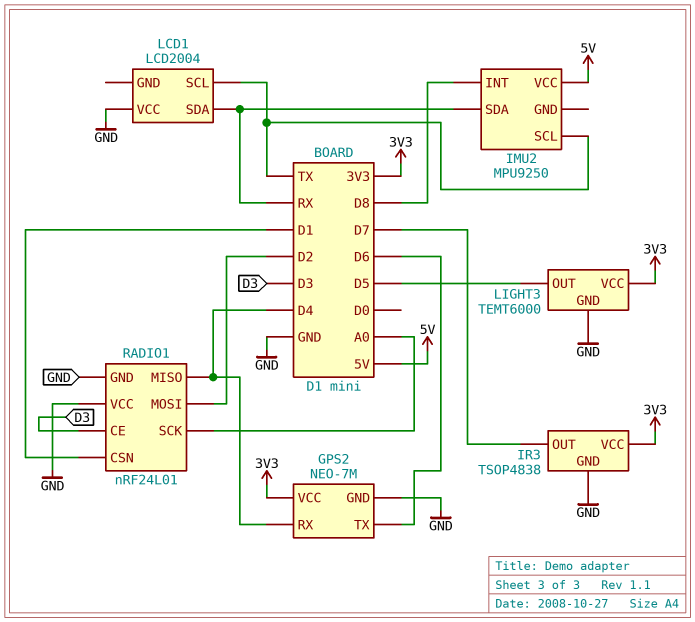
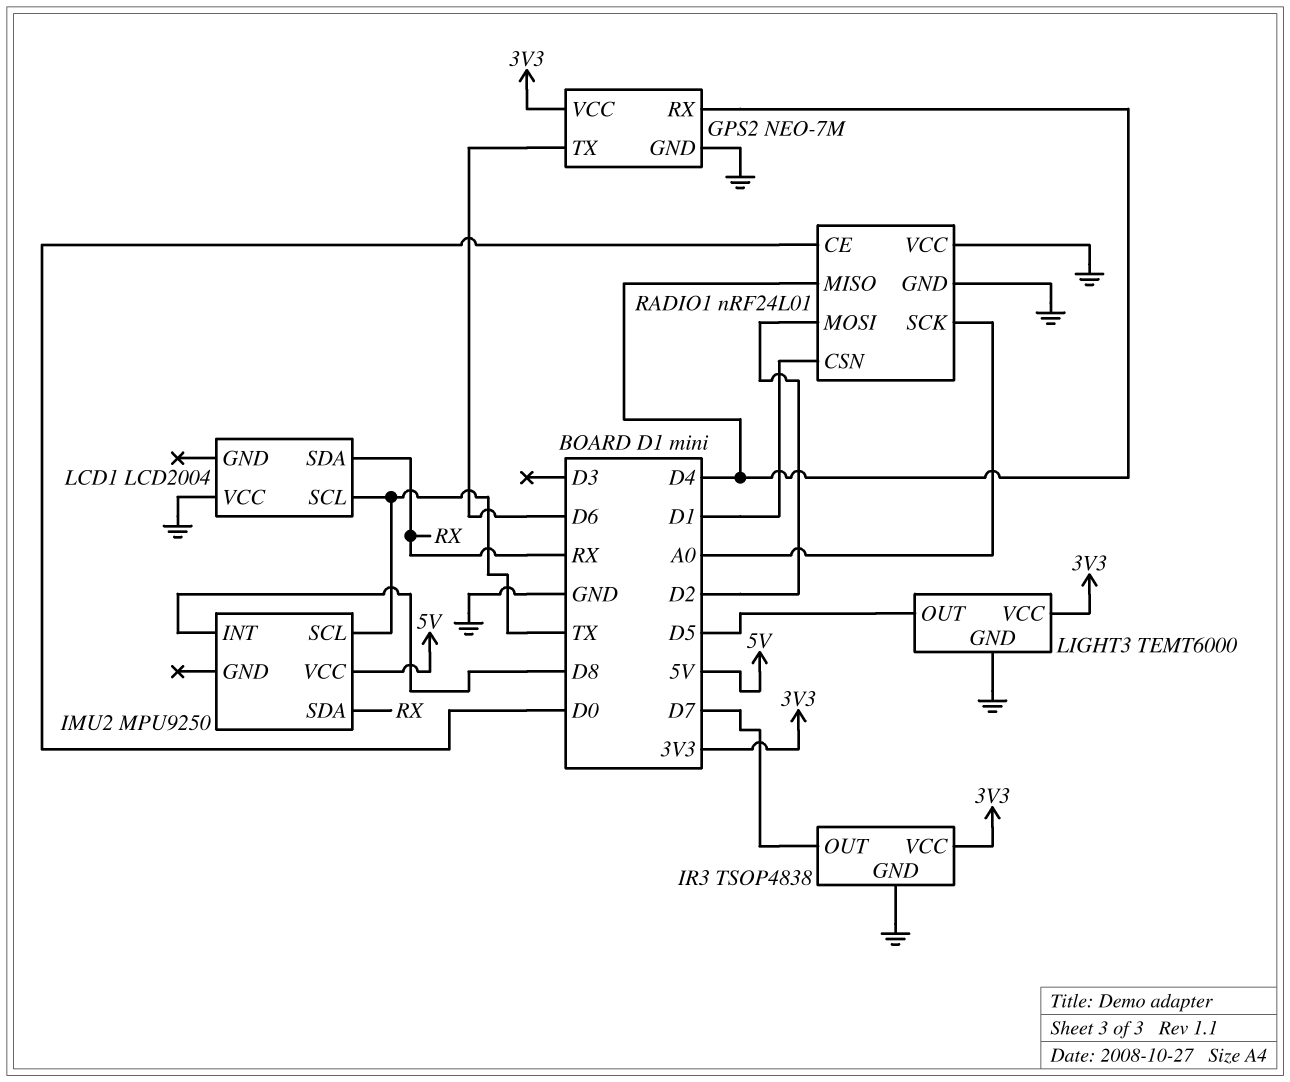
RADIO1 pin CE: D3 -> D0

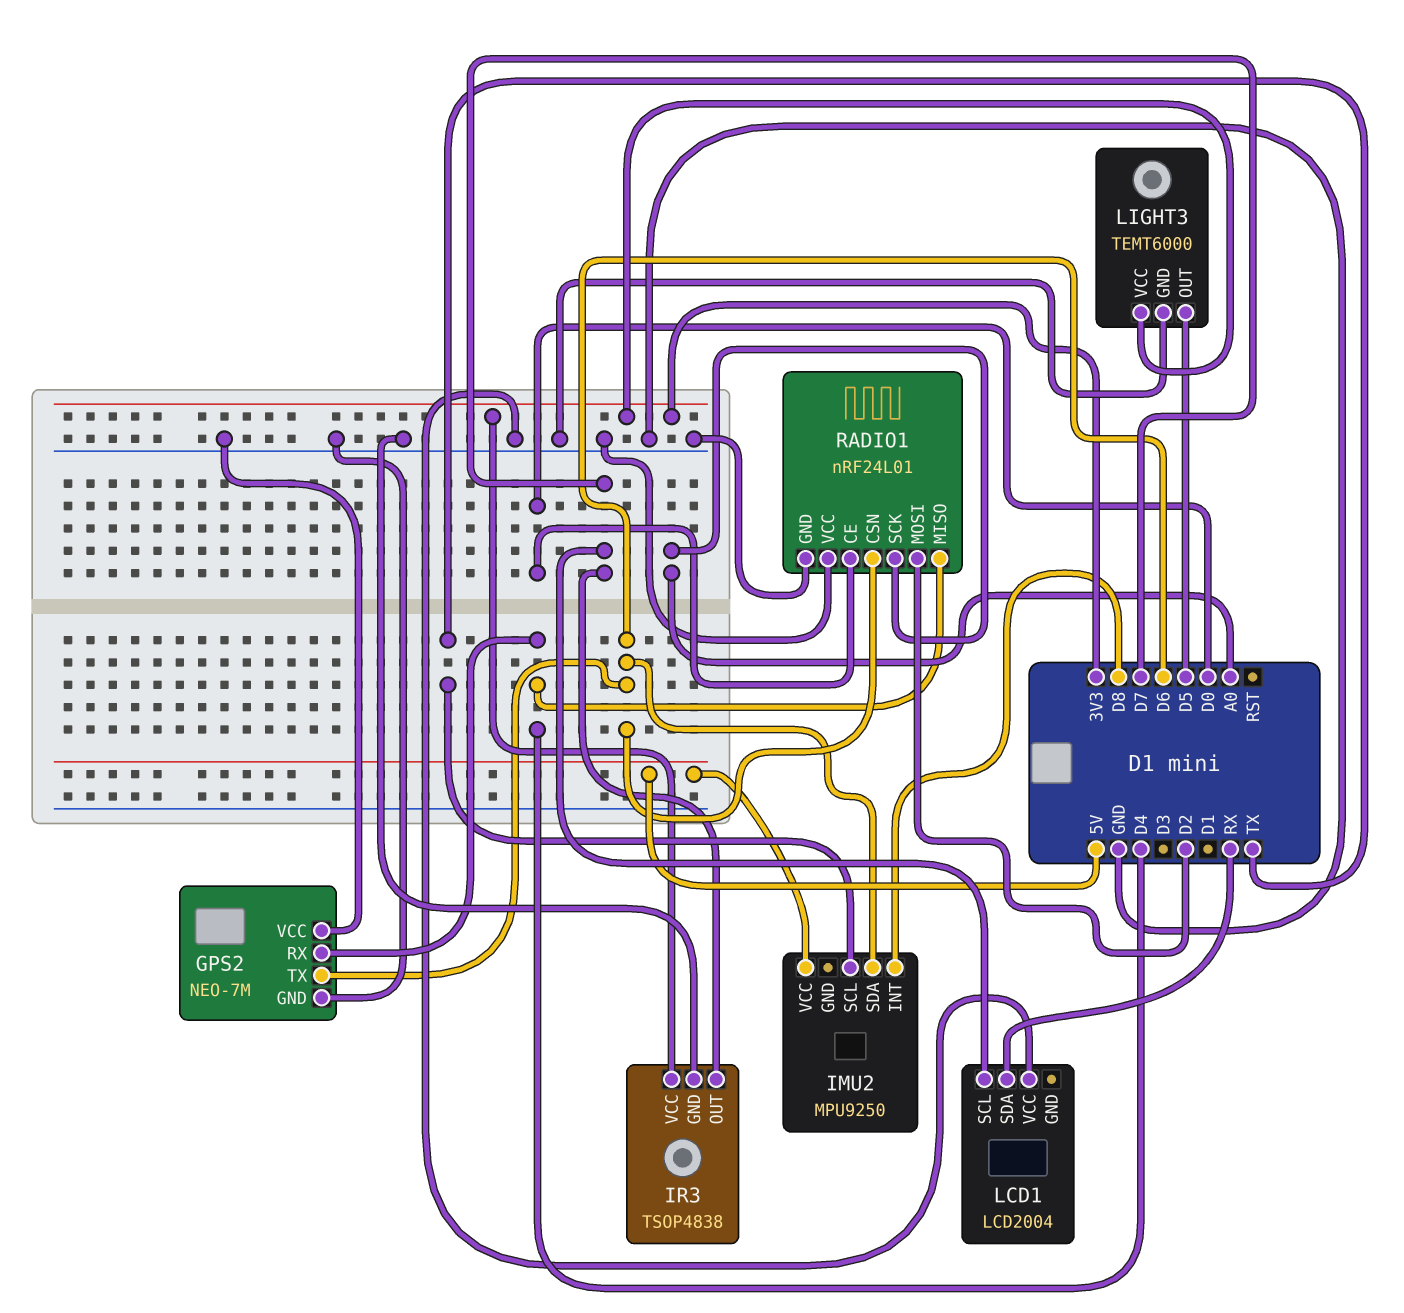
GPS2 pin VCC: 3V3 -> GND
IMU2 pin SDA: RX -> D6
LCD1 pin SCL: TX -> D7
RADIO1 pin CSN: D1 -> D6

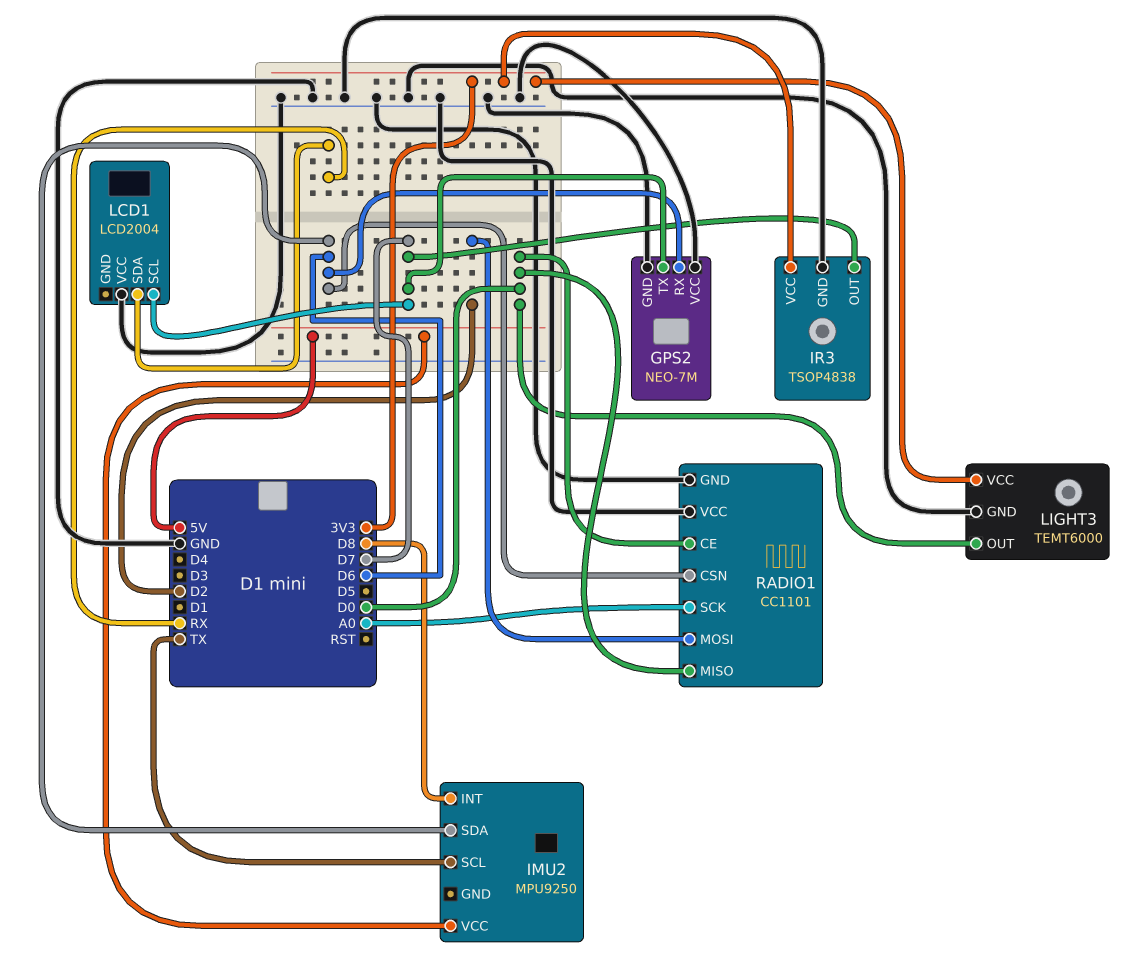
GPS2 pin RX: D4 -> D6
GPS2 pin TX: D6 -> D7
LIGHT3 pin OUT: D5 -> D0
RADIO1: nRF24L01 -> CC1101
RADIO1 pin MISO: D4 -> D0

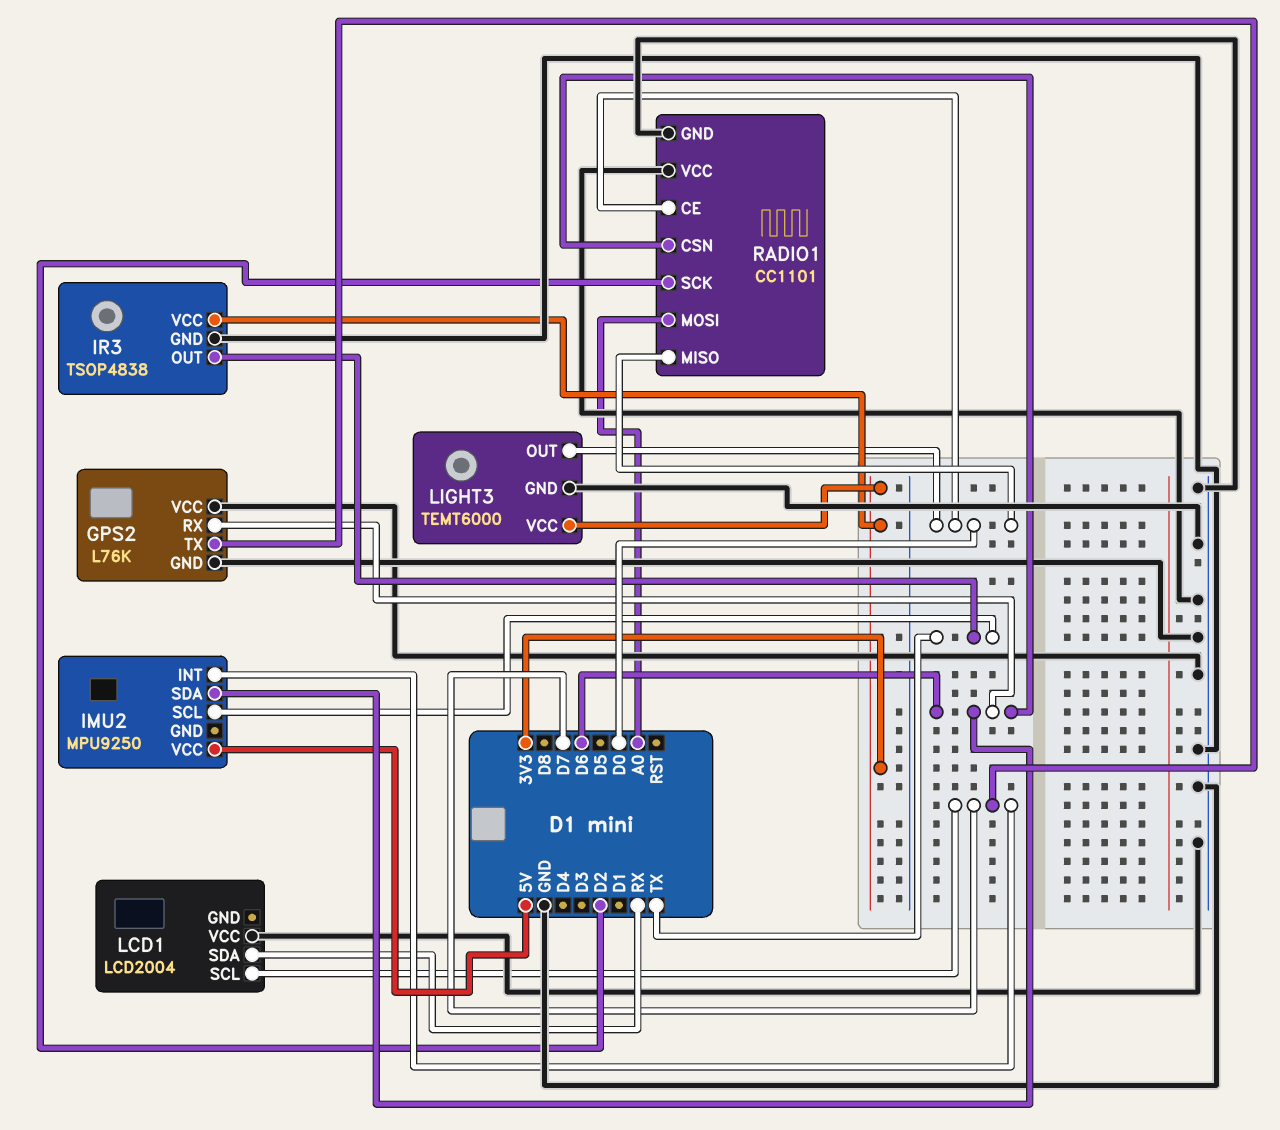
GPS2: NEO-7M -> L76K
IMU2 pin INT: D8 -> D7
IR3 pin OUT: D7 -> TX
RADIO1 pin MOSI: D2 -> A0
RADIO1 pin SCK: A0 -> D2

